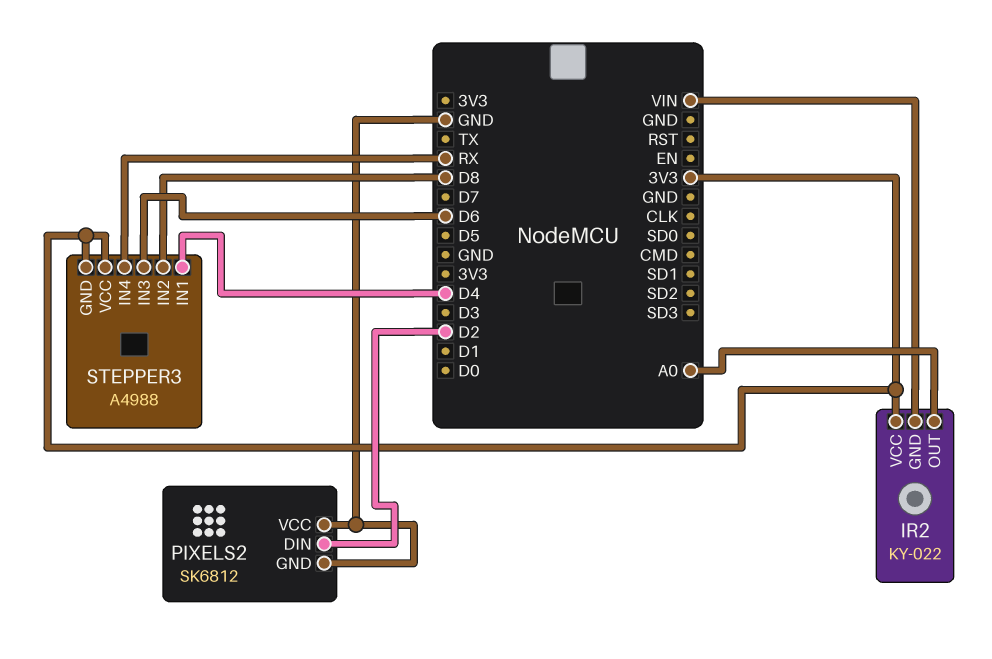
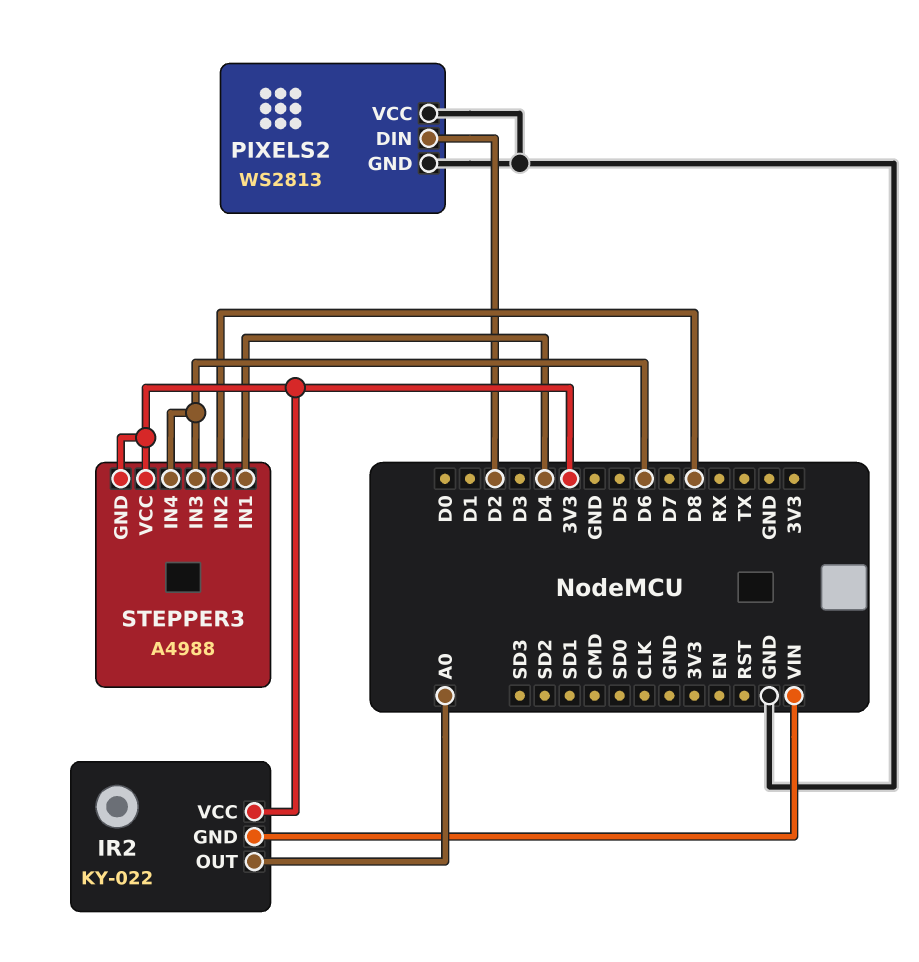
PIXELS2: SK6812 -> WS2813
STEPPER3 pin IN4: RX -> D6

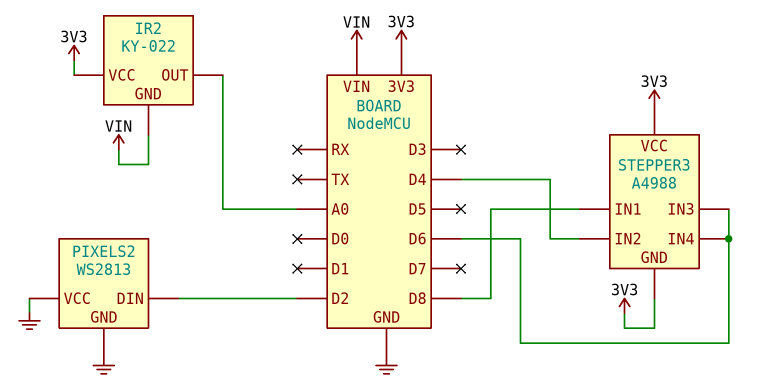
STEPPER3 pin IN1: D4 -> D8
STEPPER3 pin IN2: D8 -> D4

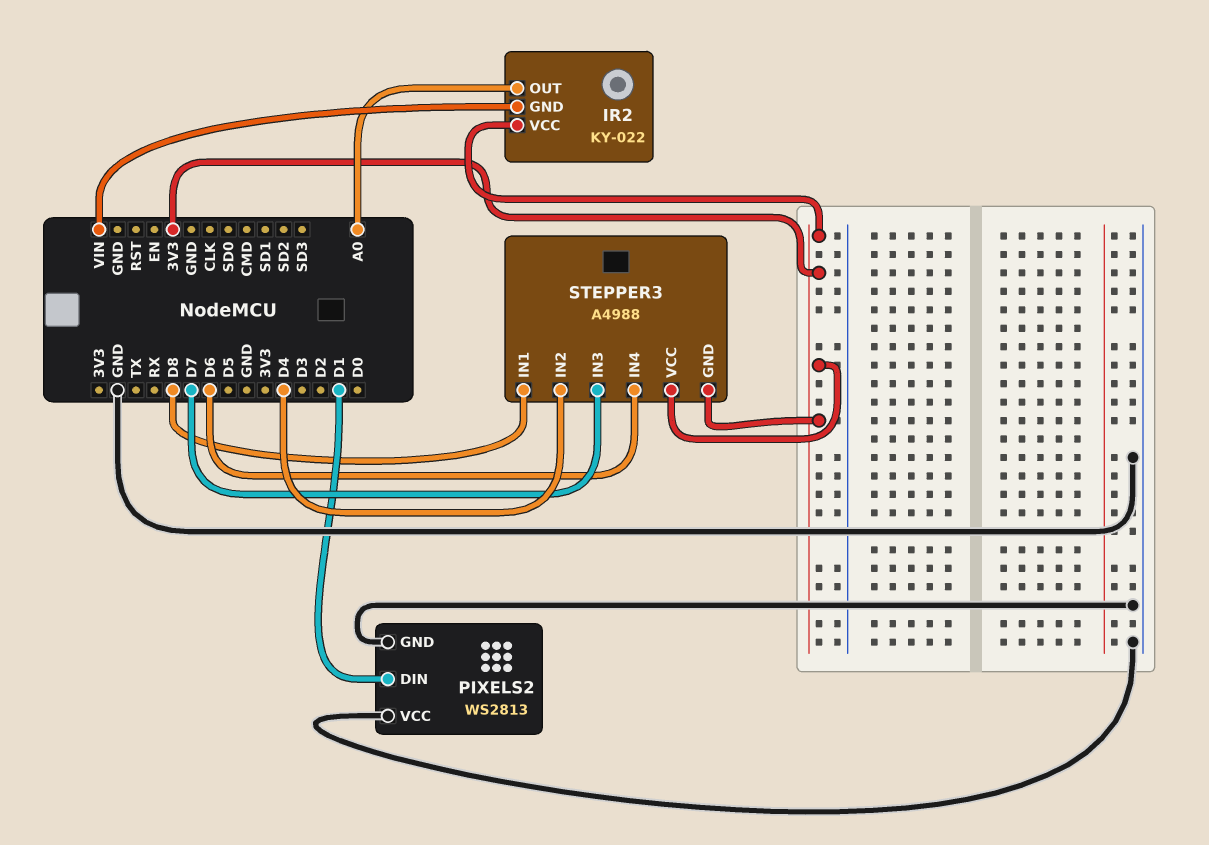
PIXELS2 pin DIN: D2 -> D1
STEPPER3 pin IN3: D6 -> D7

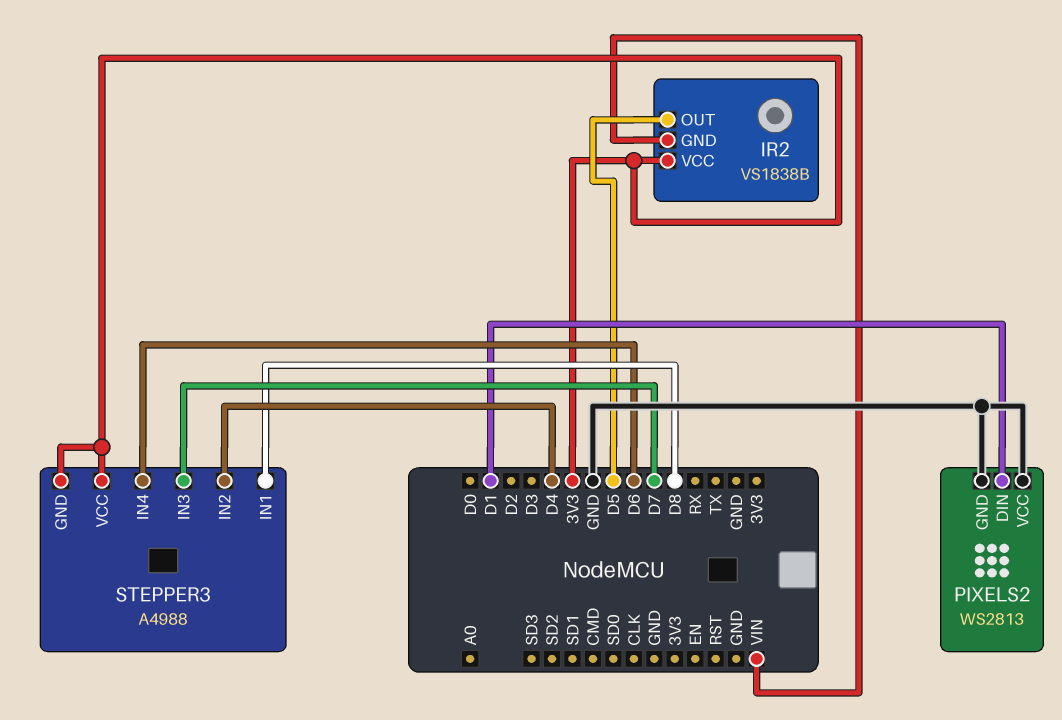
IR2: KY-022 -> VS1838B
IR2 pin OUT: A0 -> D5

